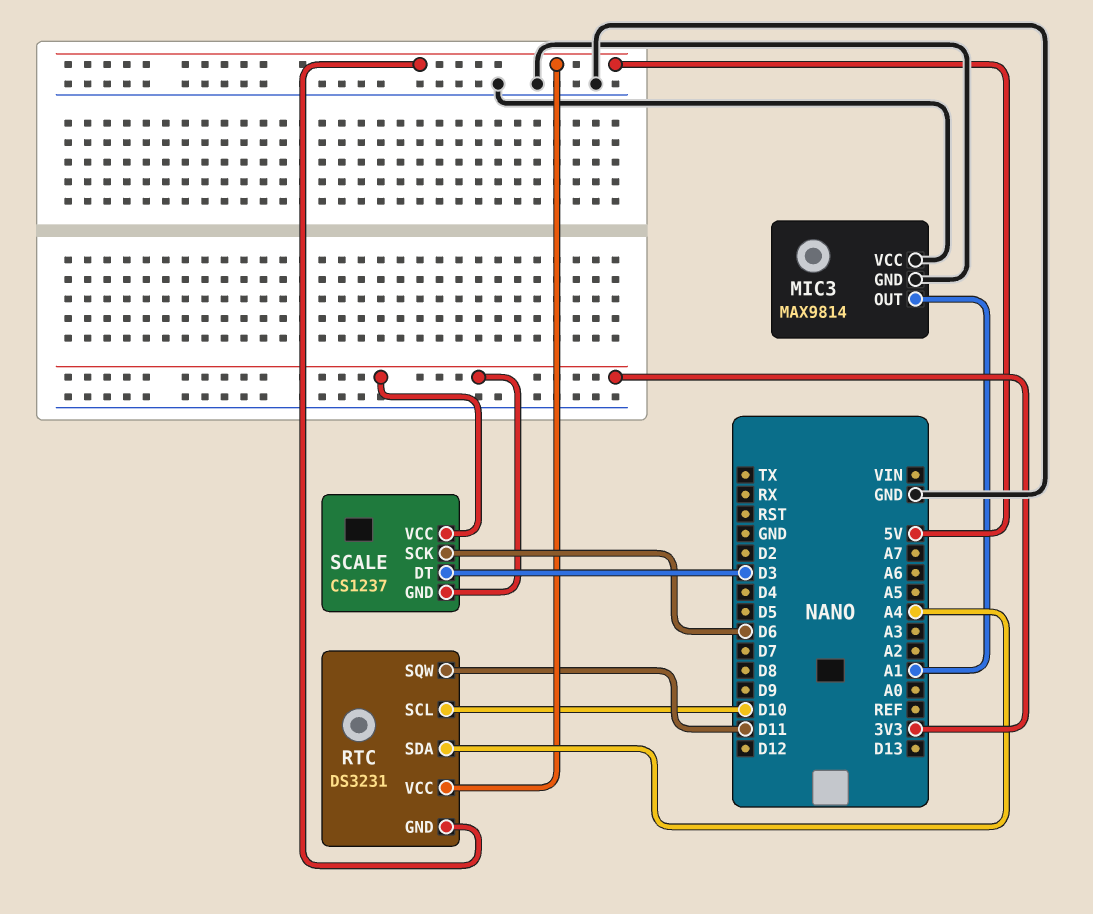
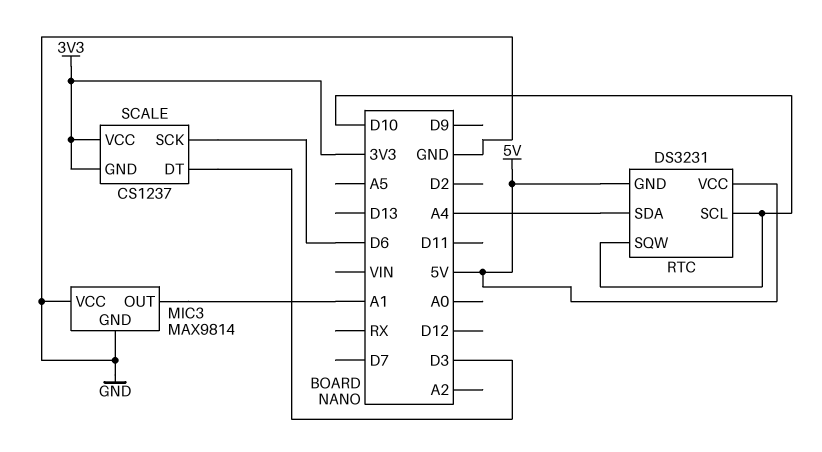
RTC pin SQW: D11 -> D10

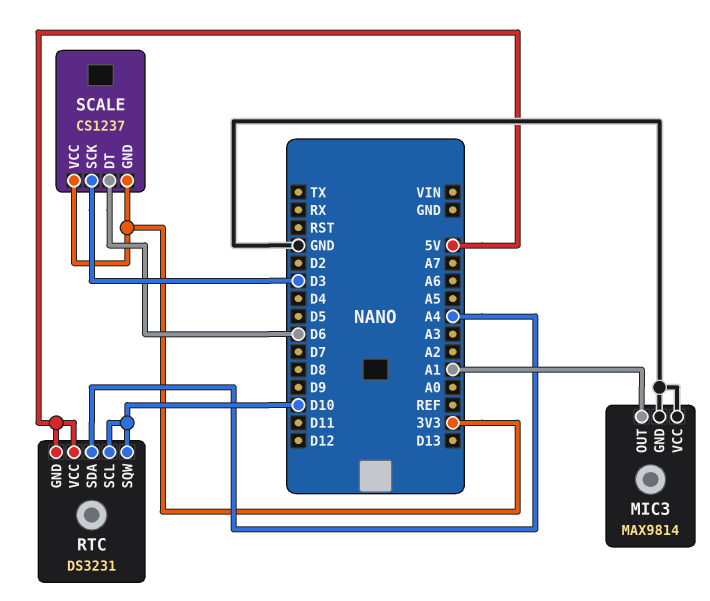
SCALE pin DT: D3 -> D6
SCALE pin SCK: D6 -> D3

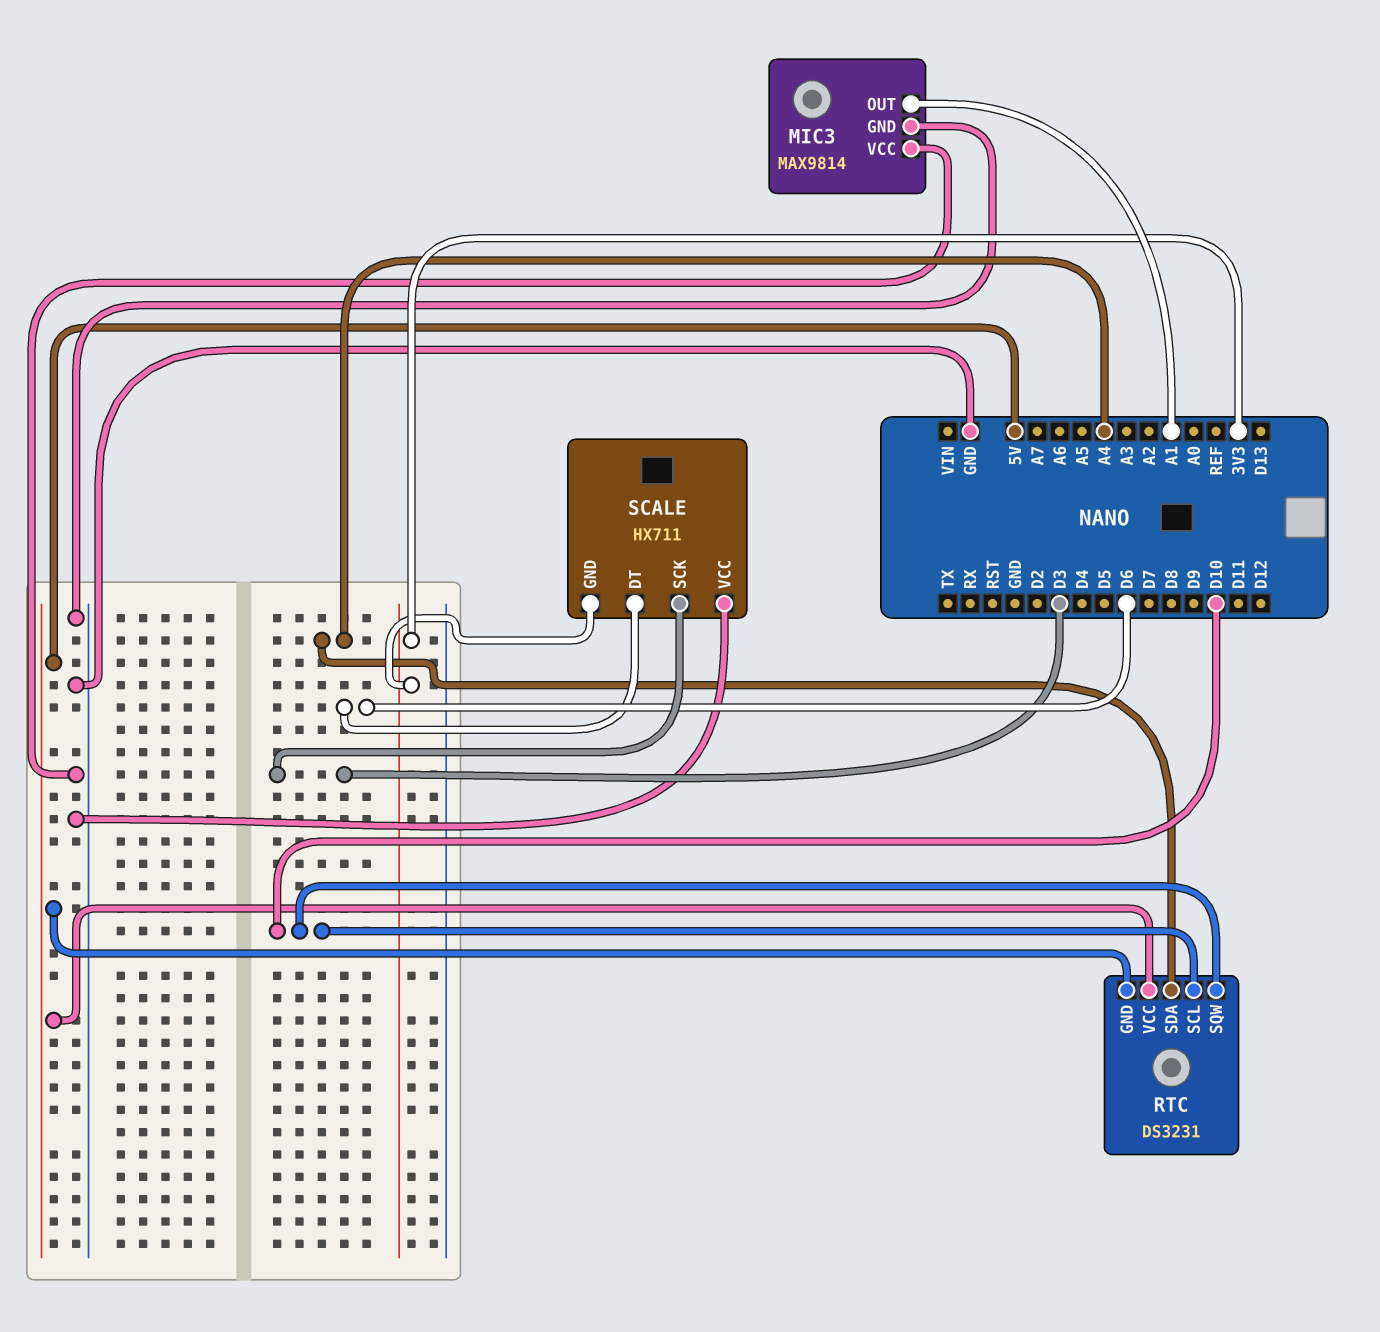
SCALE: CS1237 -> HX711
SCALE pin VCC: 3V3 -> GND

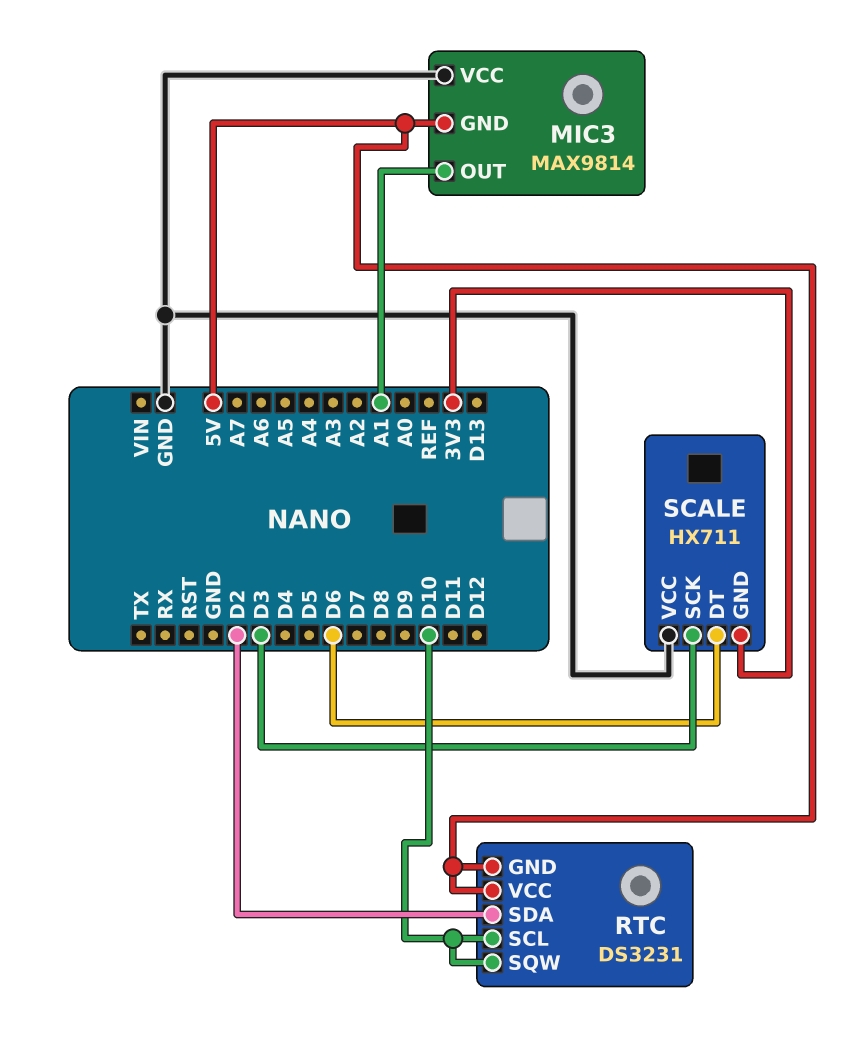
MIC3 pin GND: GND -> 5V
RTC pin SDA: A4 -> D2

